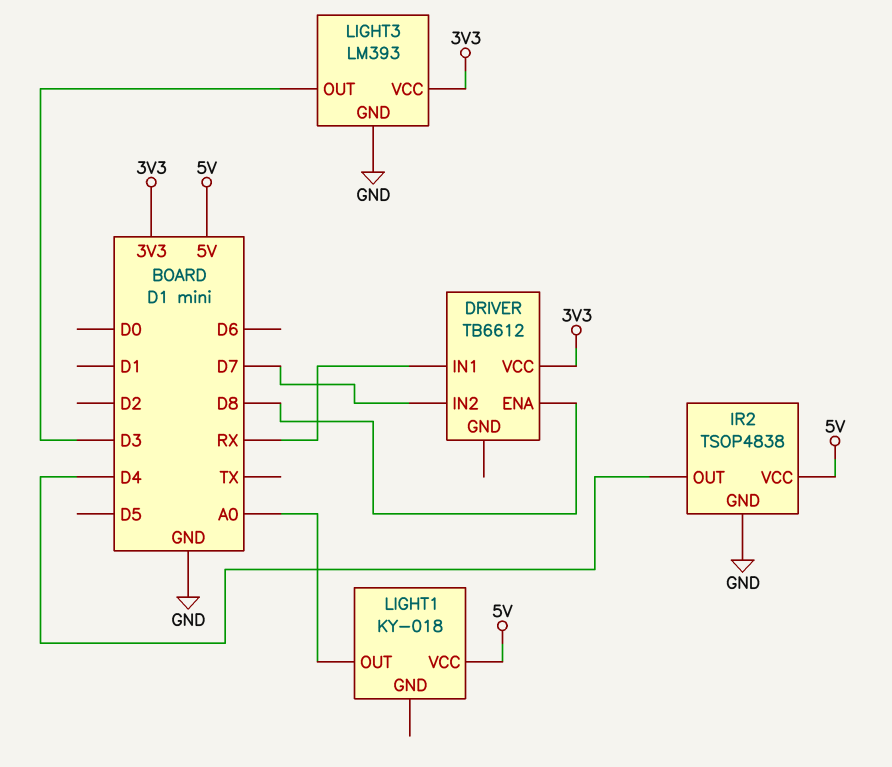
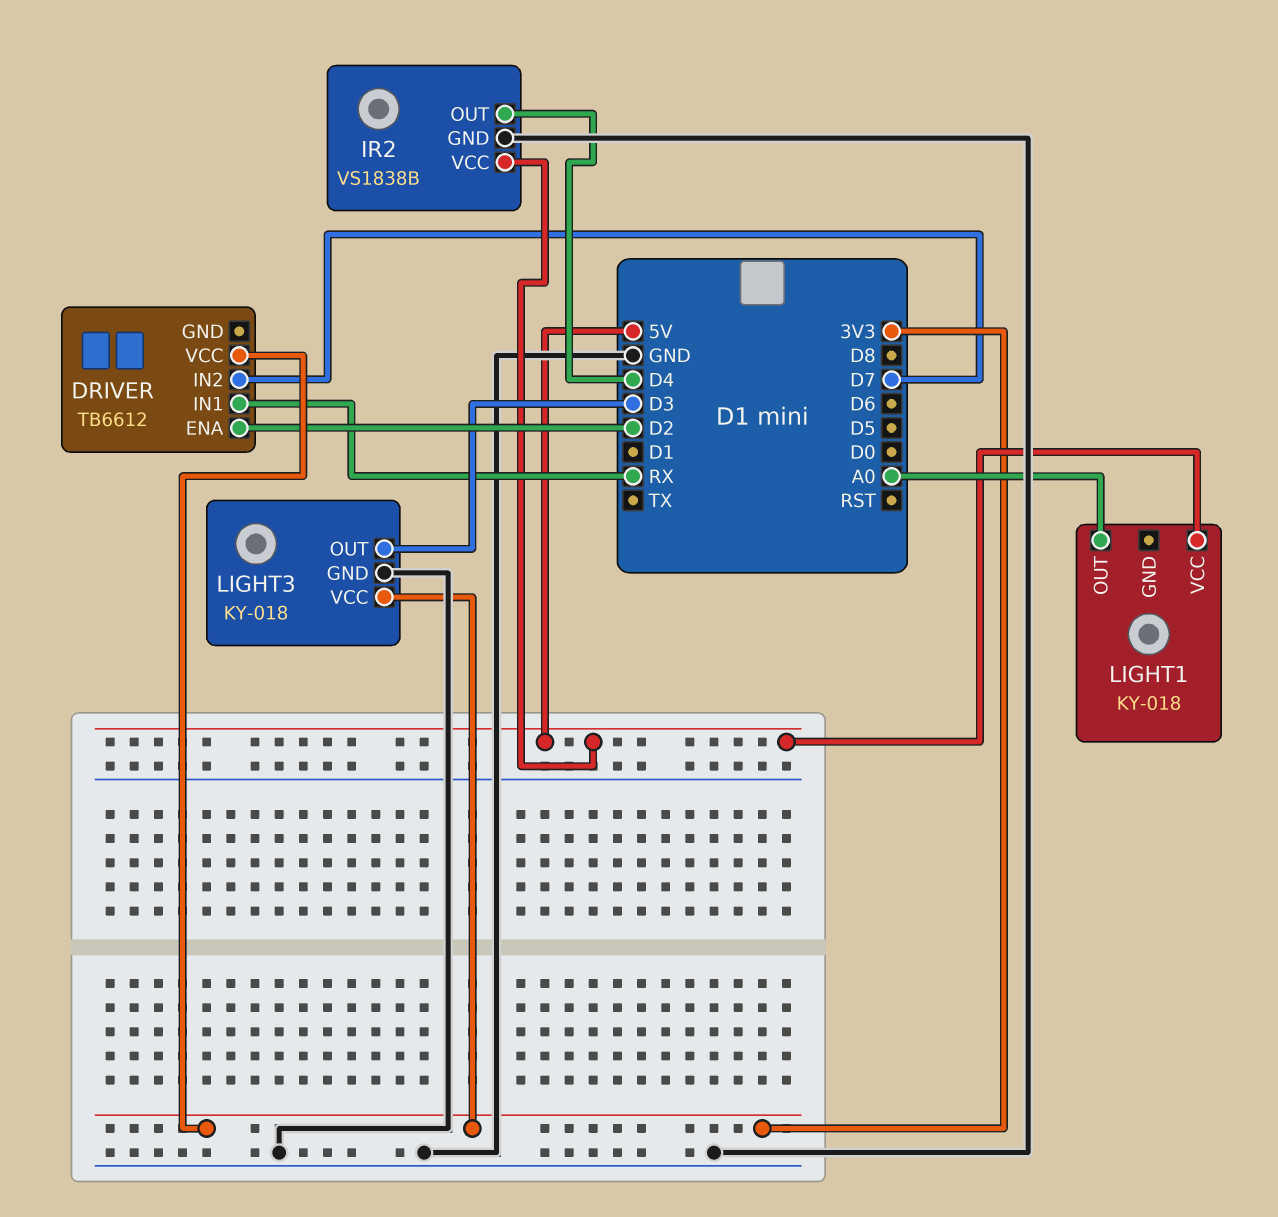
DRIVER pin ENA: D8 -> D2
IR2: TSOP4838 -> VS1838B
LIGHT3: LM393 -> KY-018

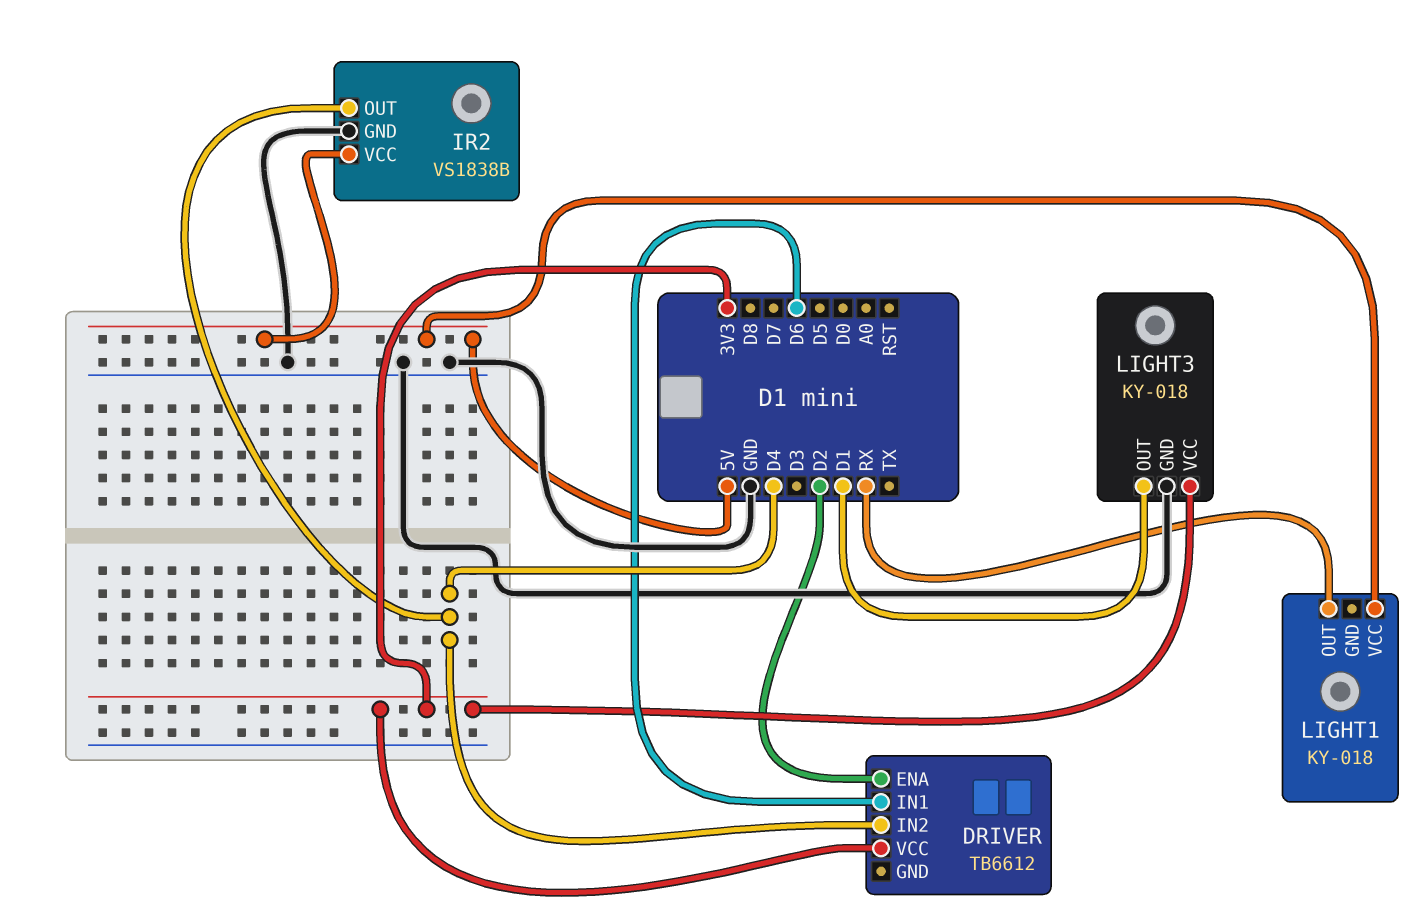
DRIVER pin IN1: RX -> D6
DRIVER pin IN2: D7 -> D4
LIGHT1 pin OUT: A0 -> RX
LIGHT3 pin OUT: D3 -> D1

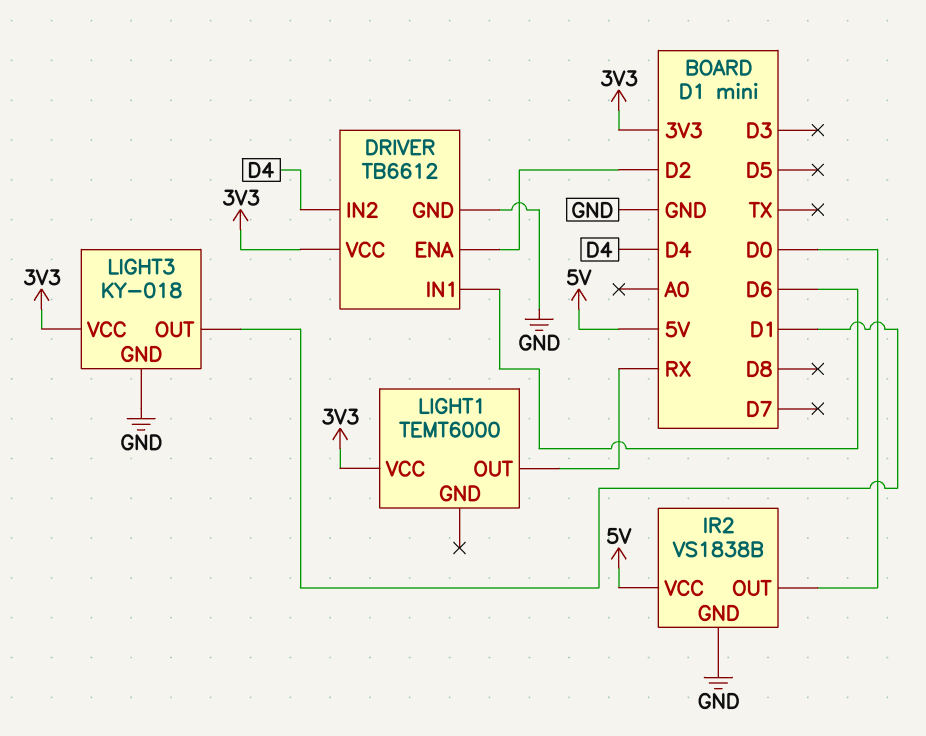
DRIVER pin GND: none -> GND
IR2 pin OUT: D4 -> D0
LIGHT1: KY-018 -> TEMT6000
LIGHT1 pin VCC: 5V -> 3V3

